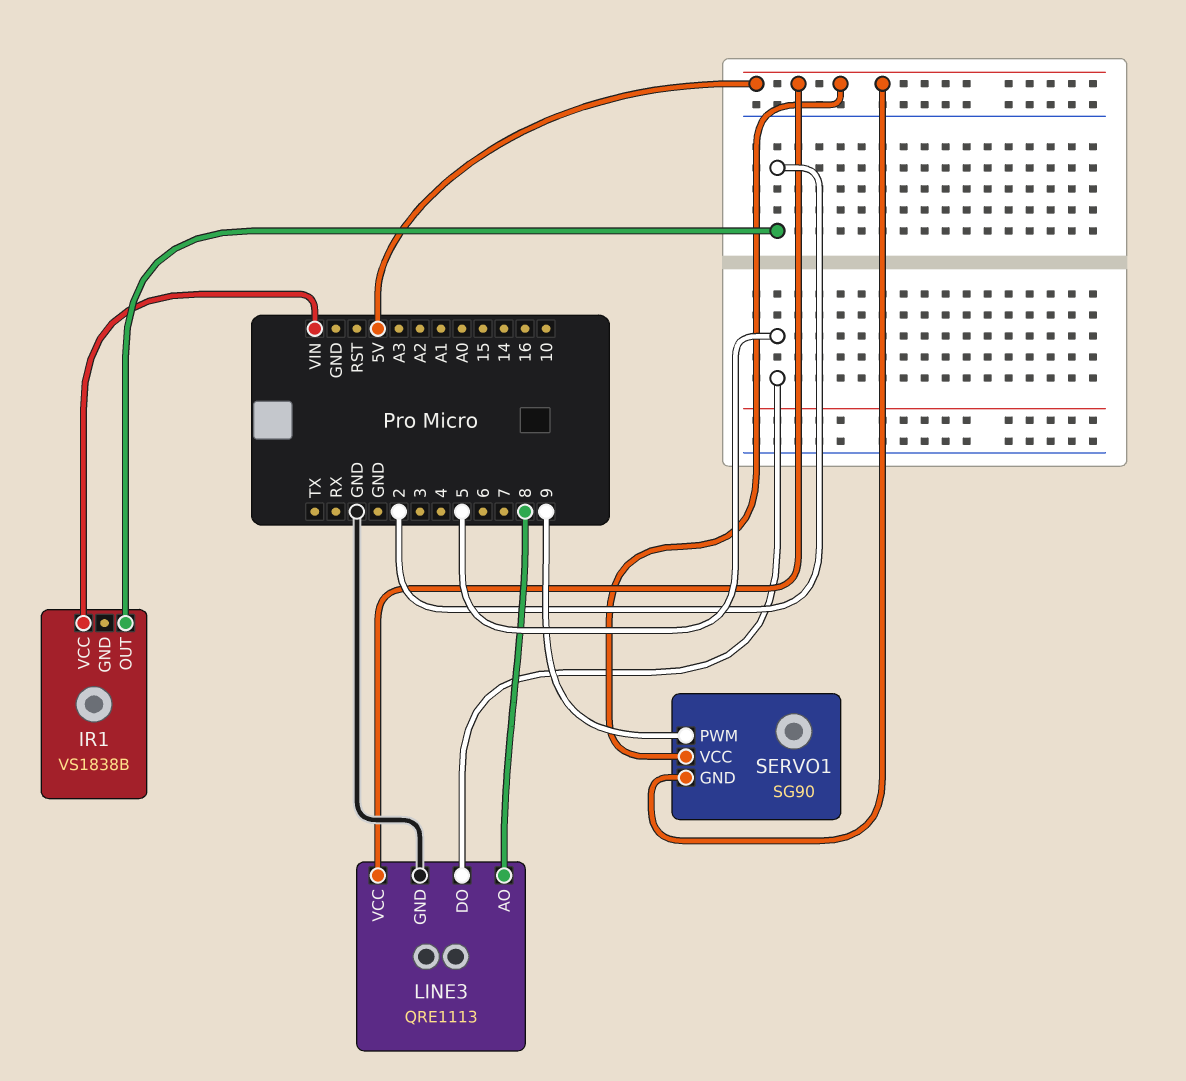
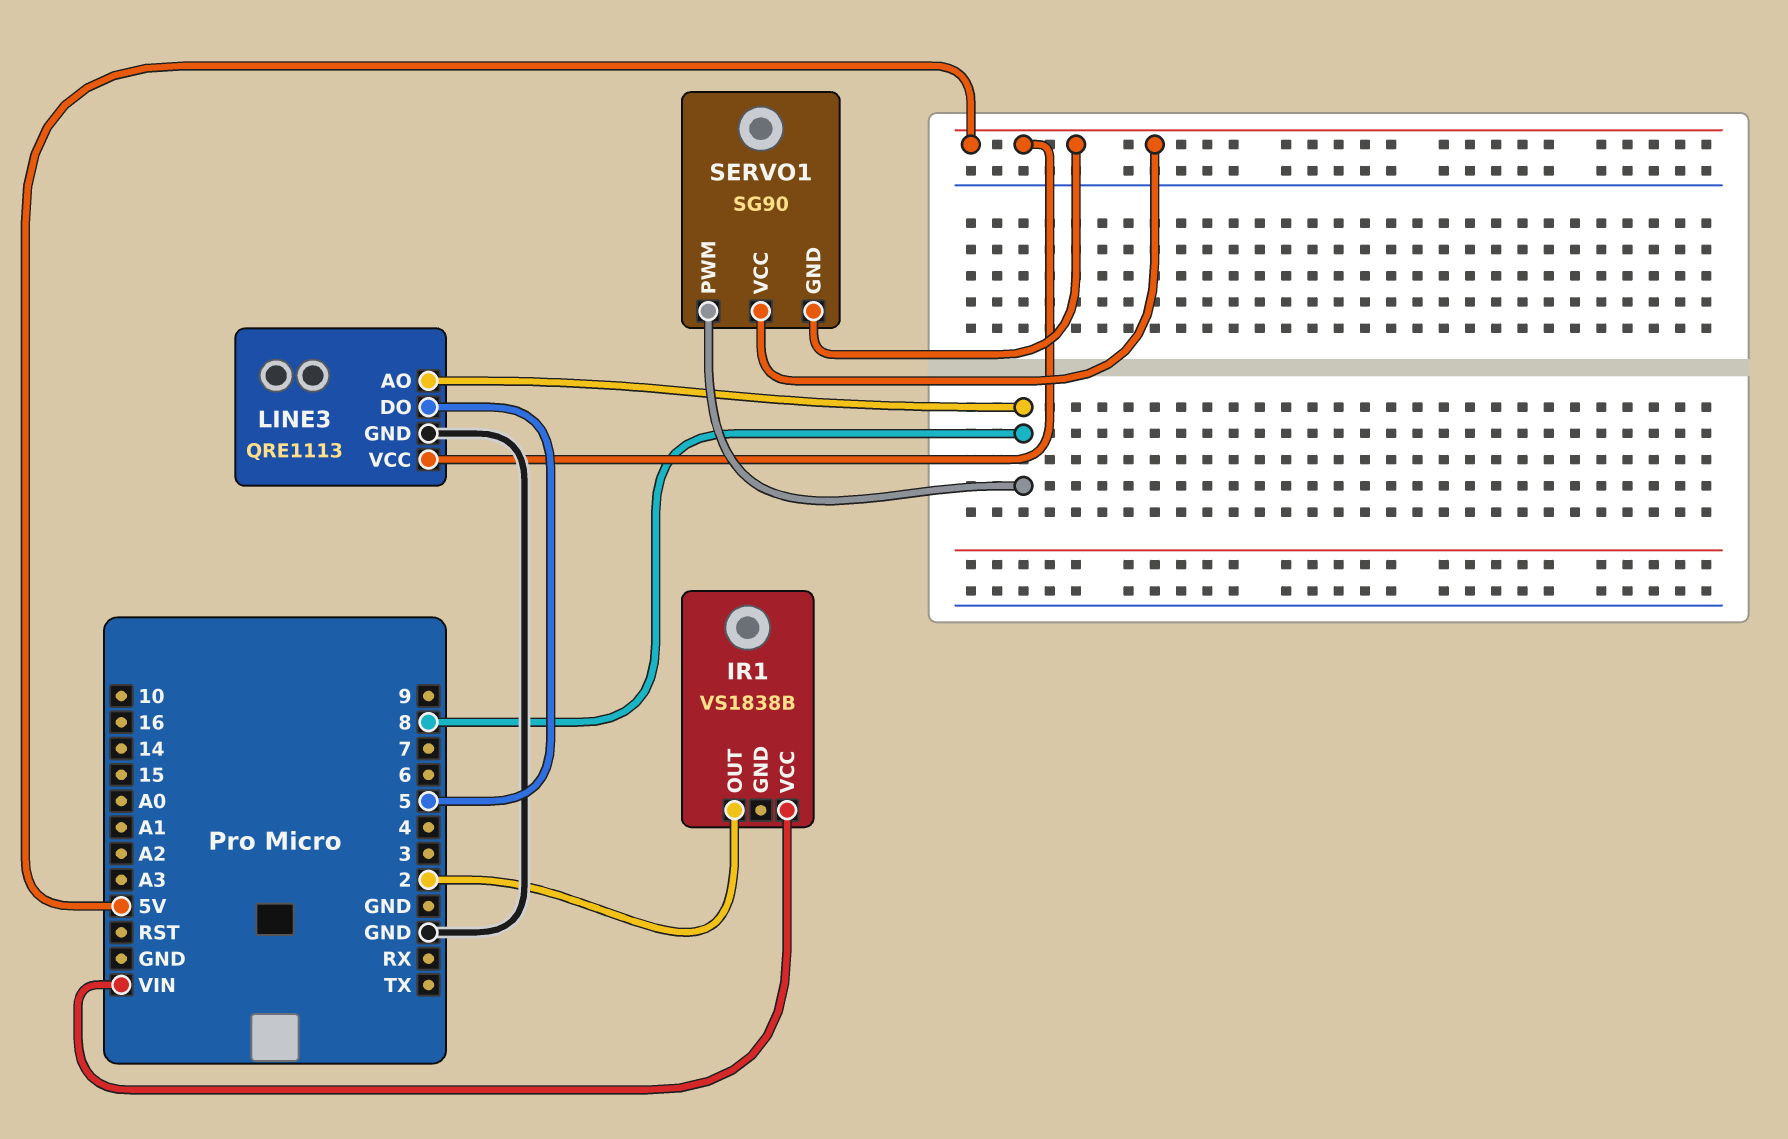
SERVO1 pin PWM: 9 -> 8

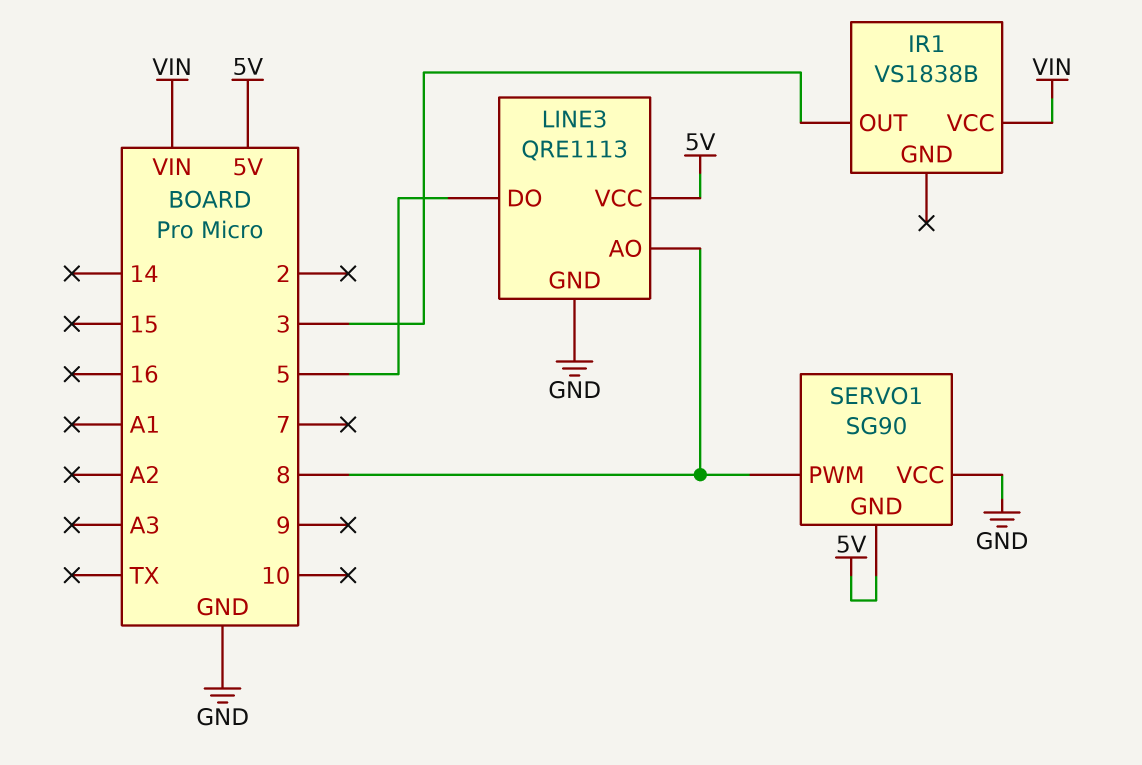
IR1 pin OUT: 2 -> 3
SERVO1 pin VCC: 5V -> GND

